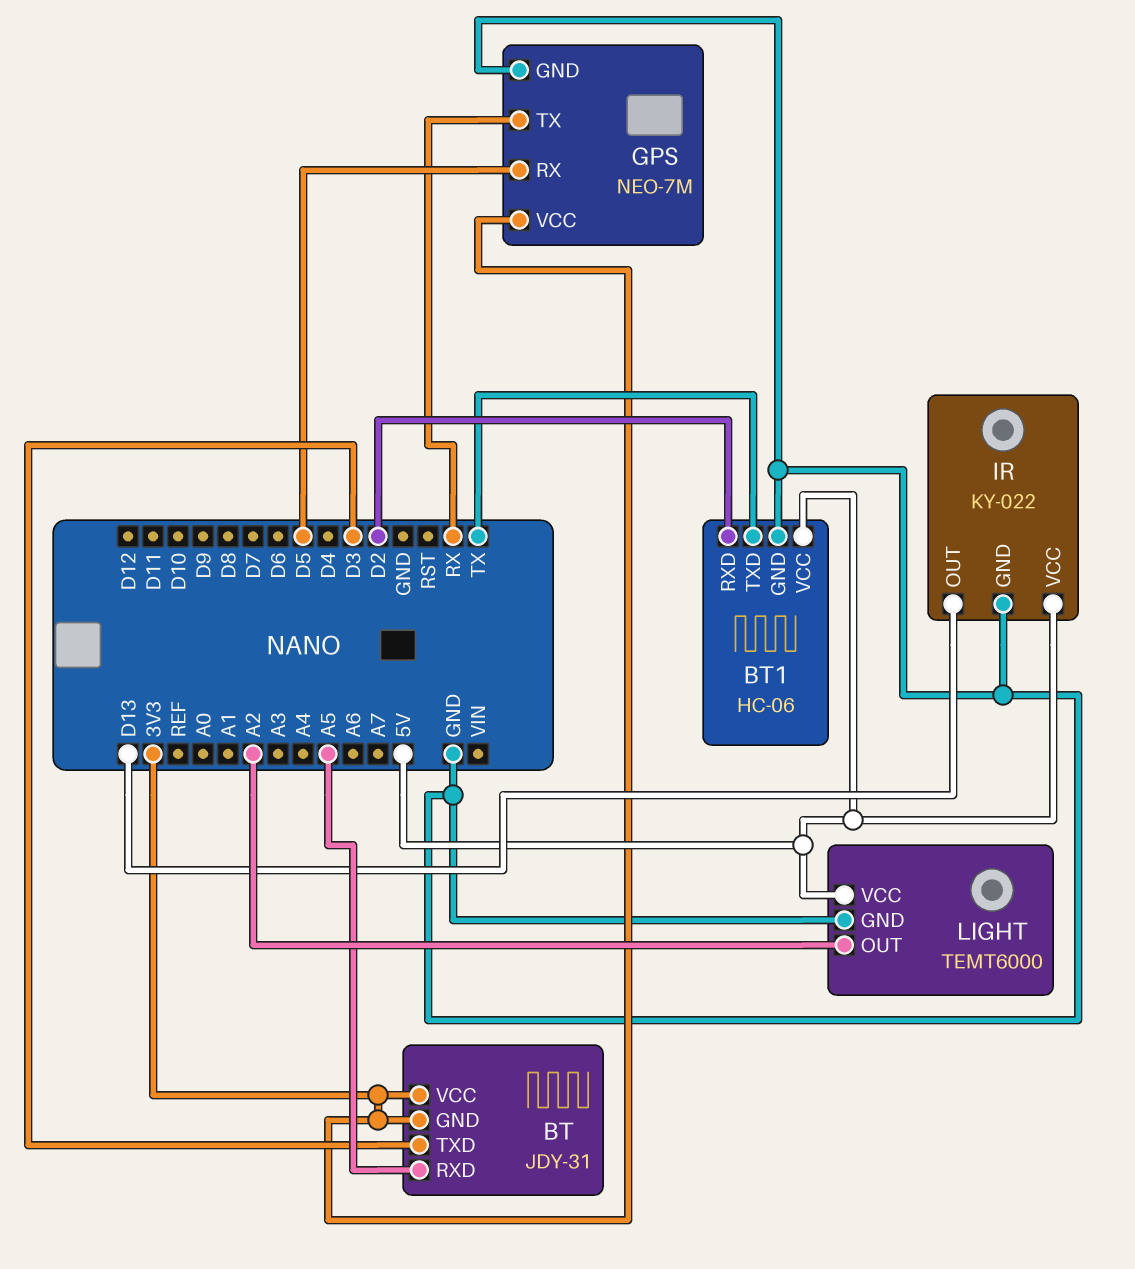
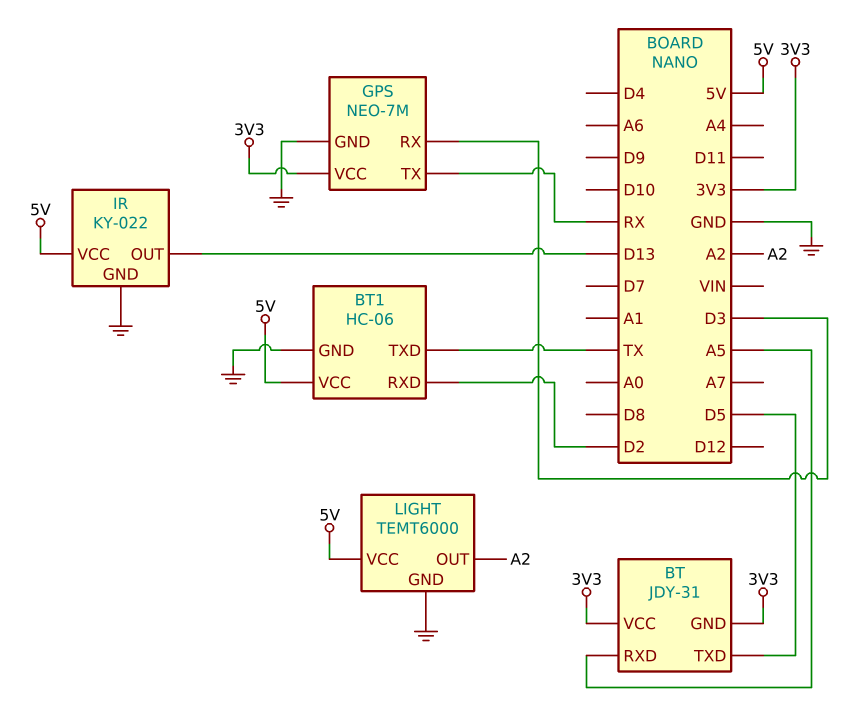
BT pin TXD: D3 -> D5
GPS pin RX: D5 -> D3

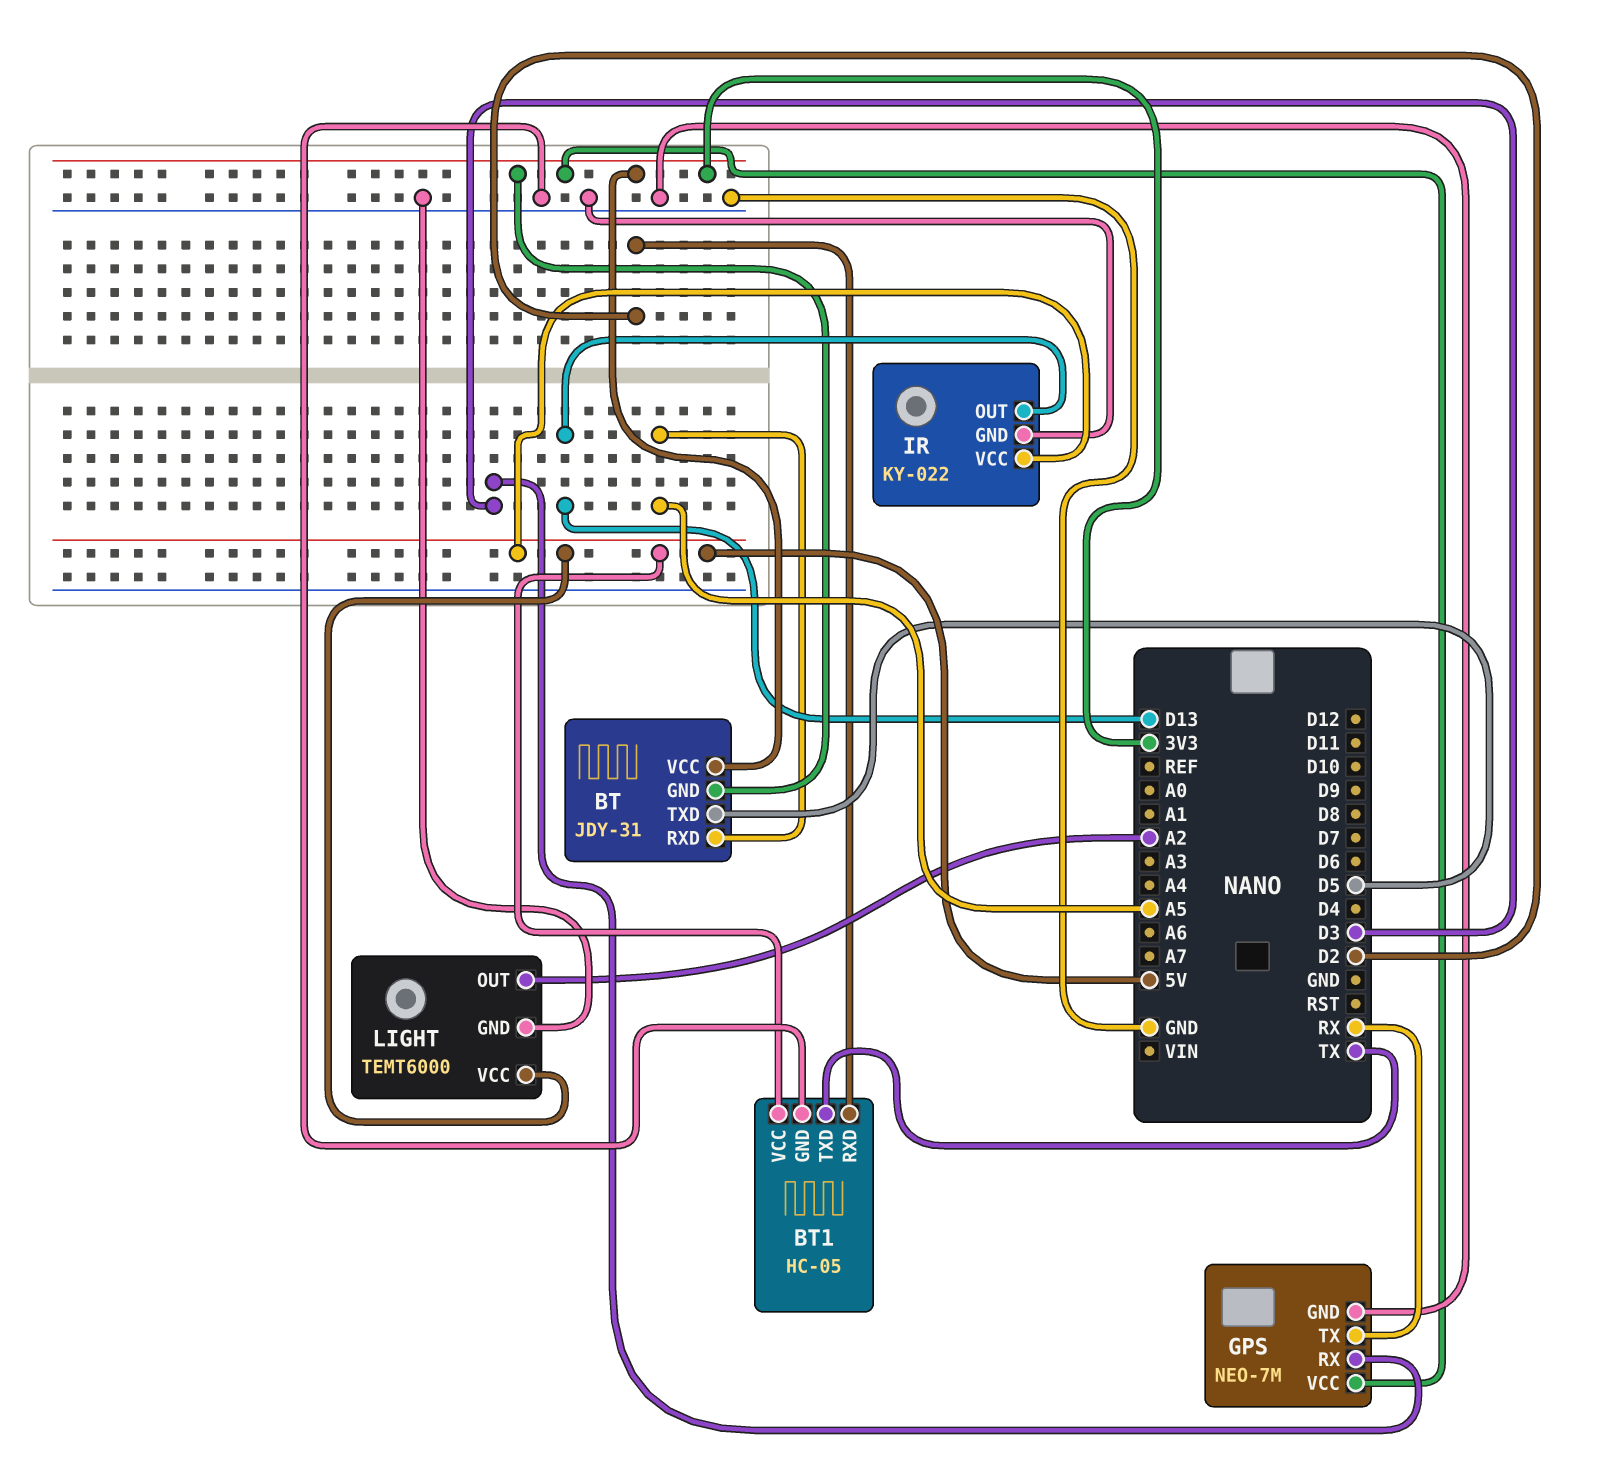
BT1: HC-06 -> HC-05

